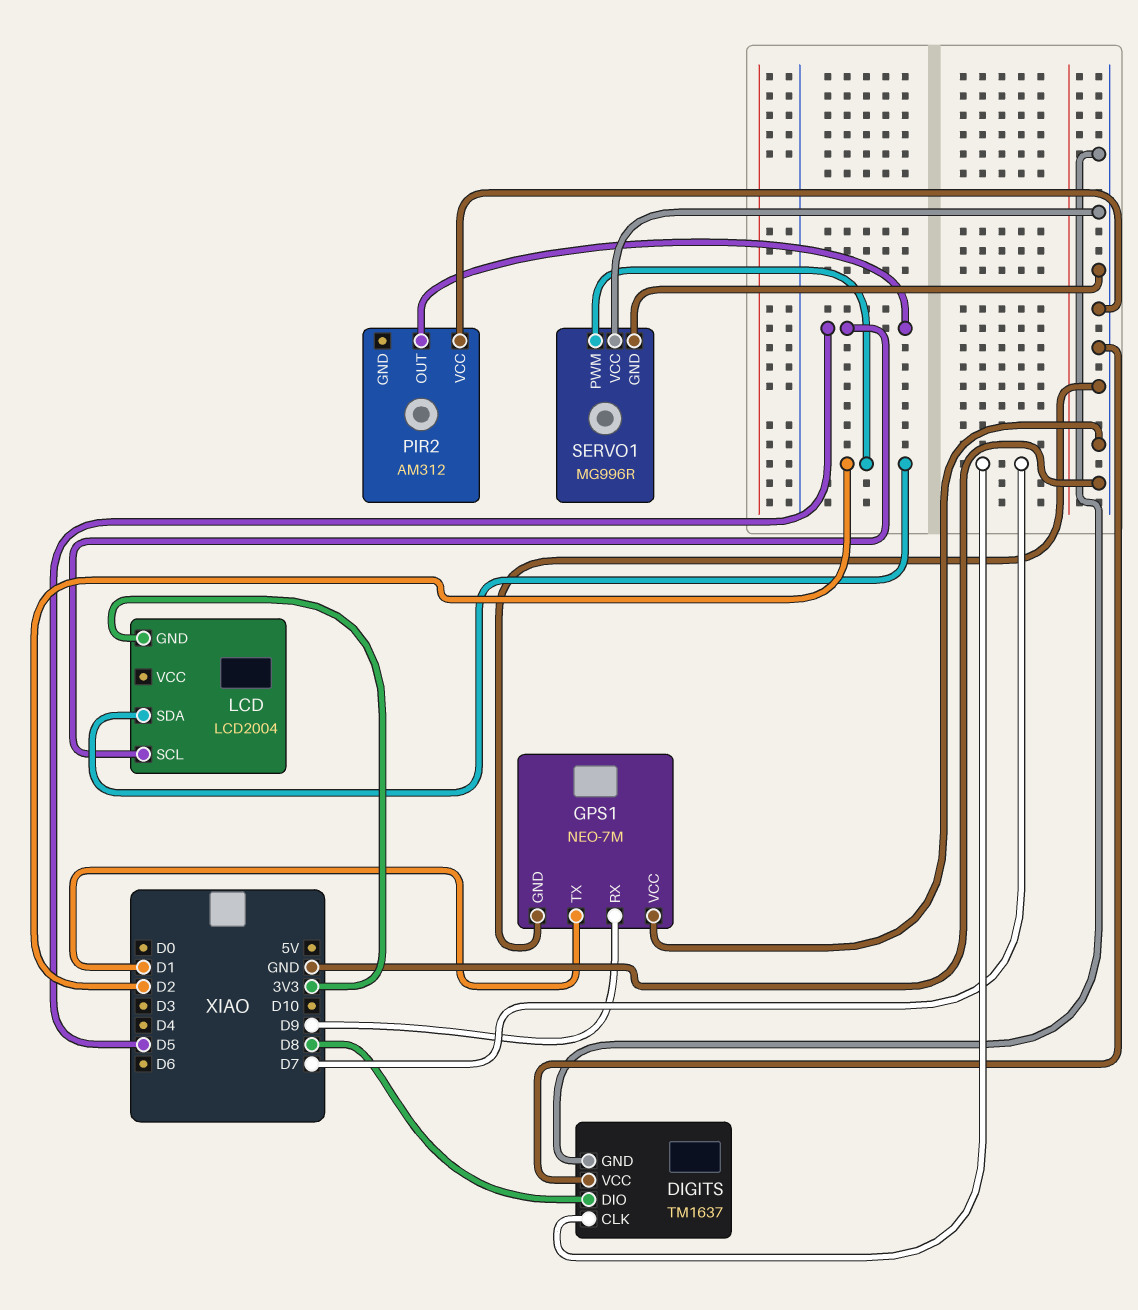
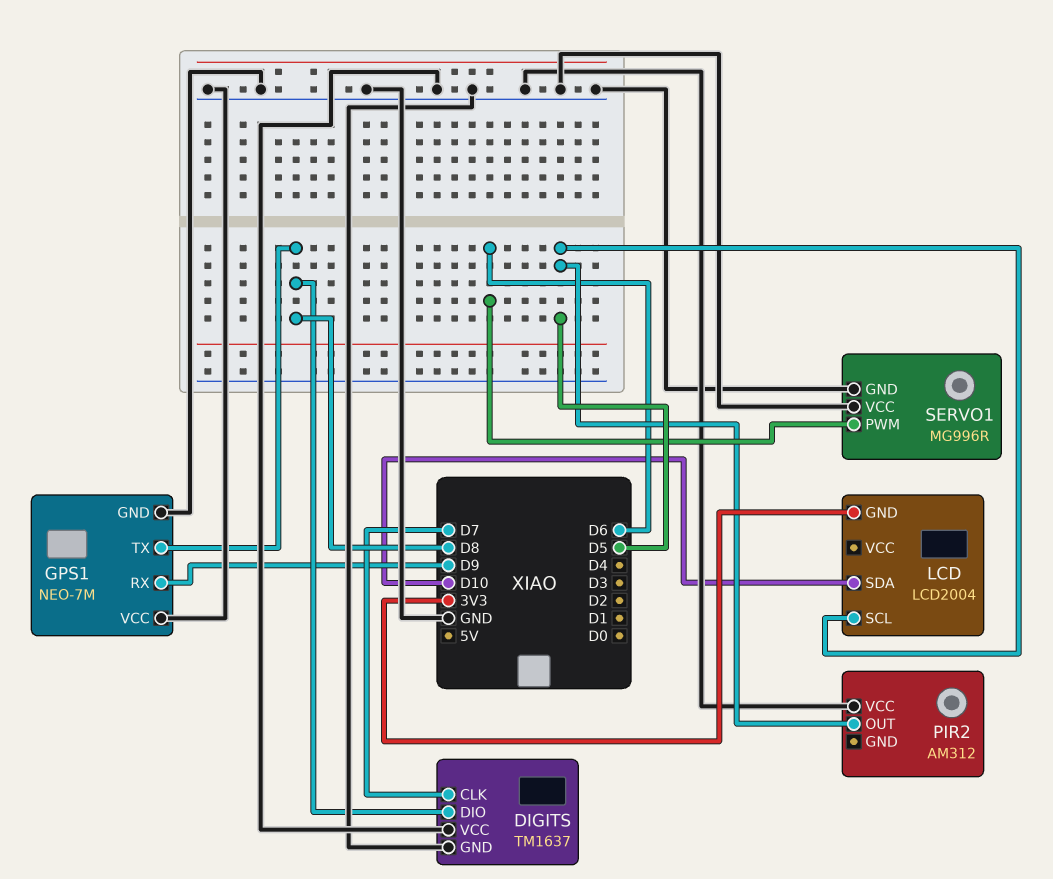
GPS1 pin TX: D1 -> D8
LCD pin SDA: D2 -> D10
SERVO1 pin PWM: D2 -> D6

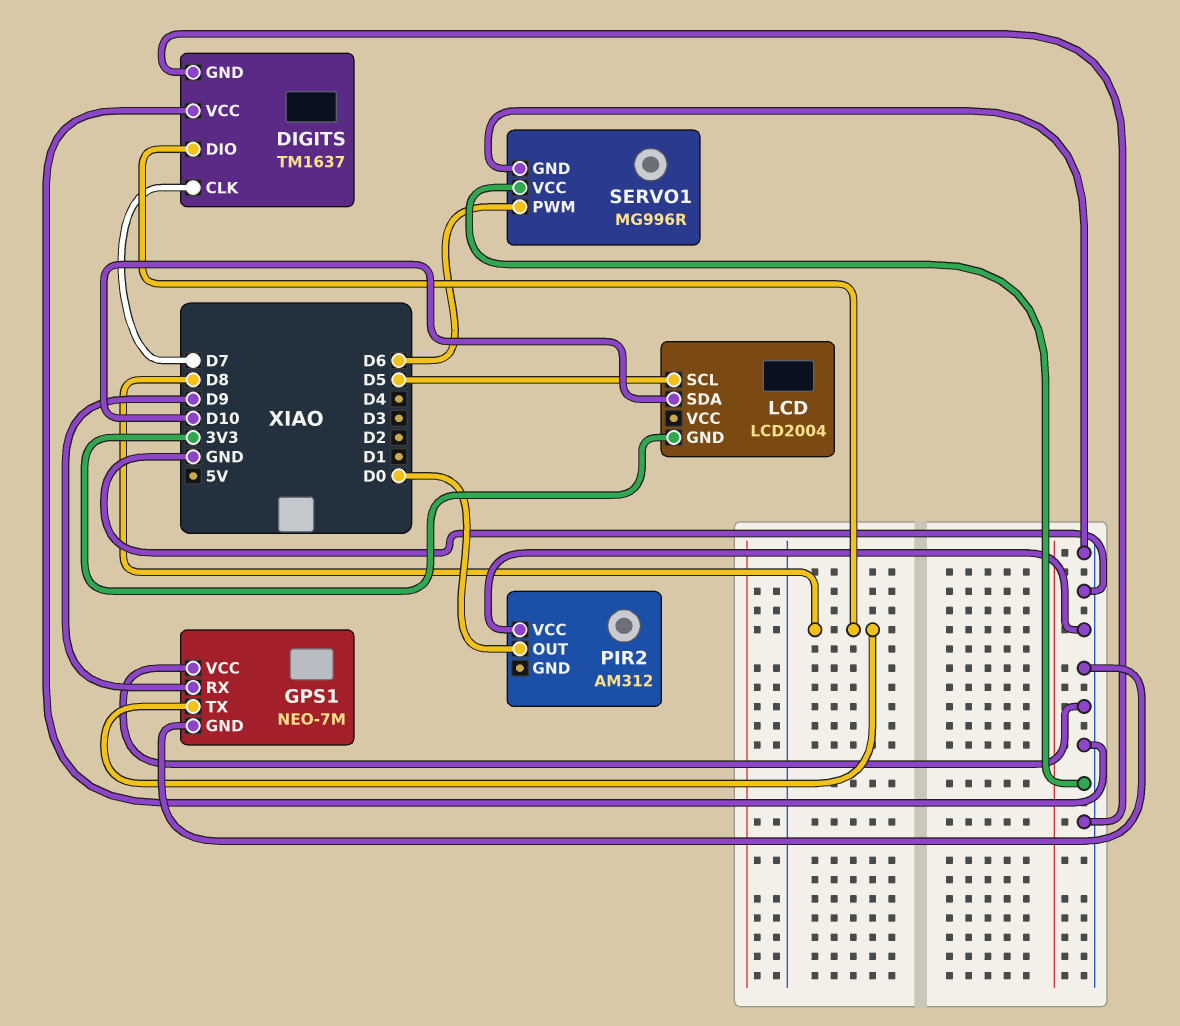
PIR2 pin OUT: D5 -> D0

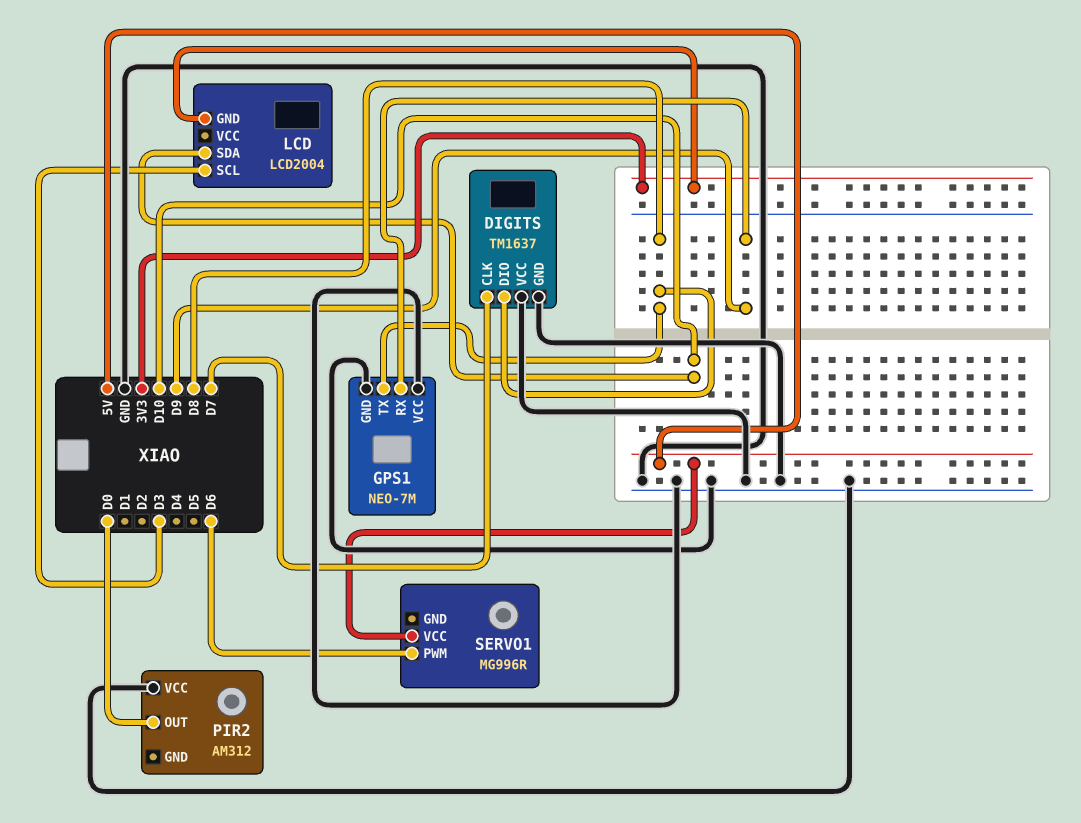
LCD pin SCL: D5 -> D3
SERVO1 pin GND: GND -> none
SERVO1 pin VCC: GND -> 5V

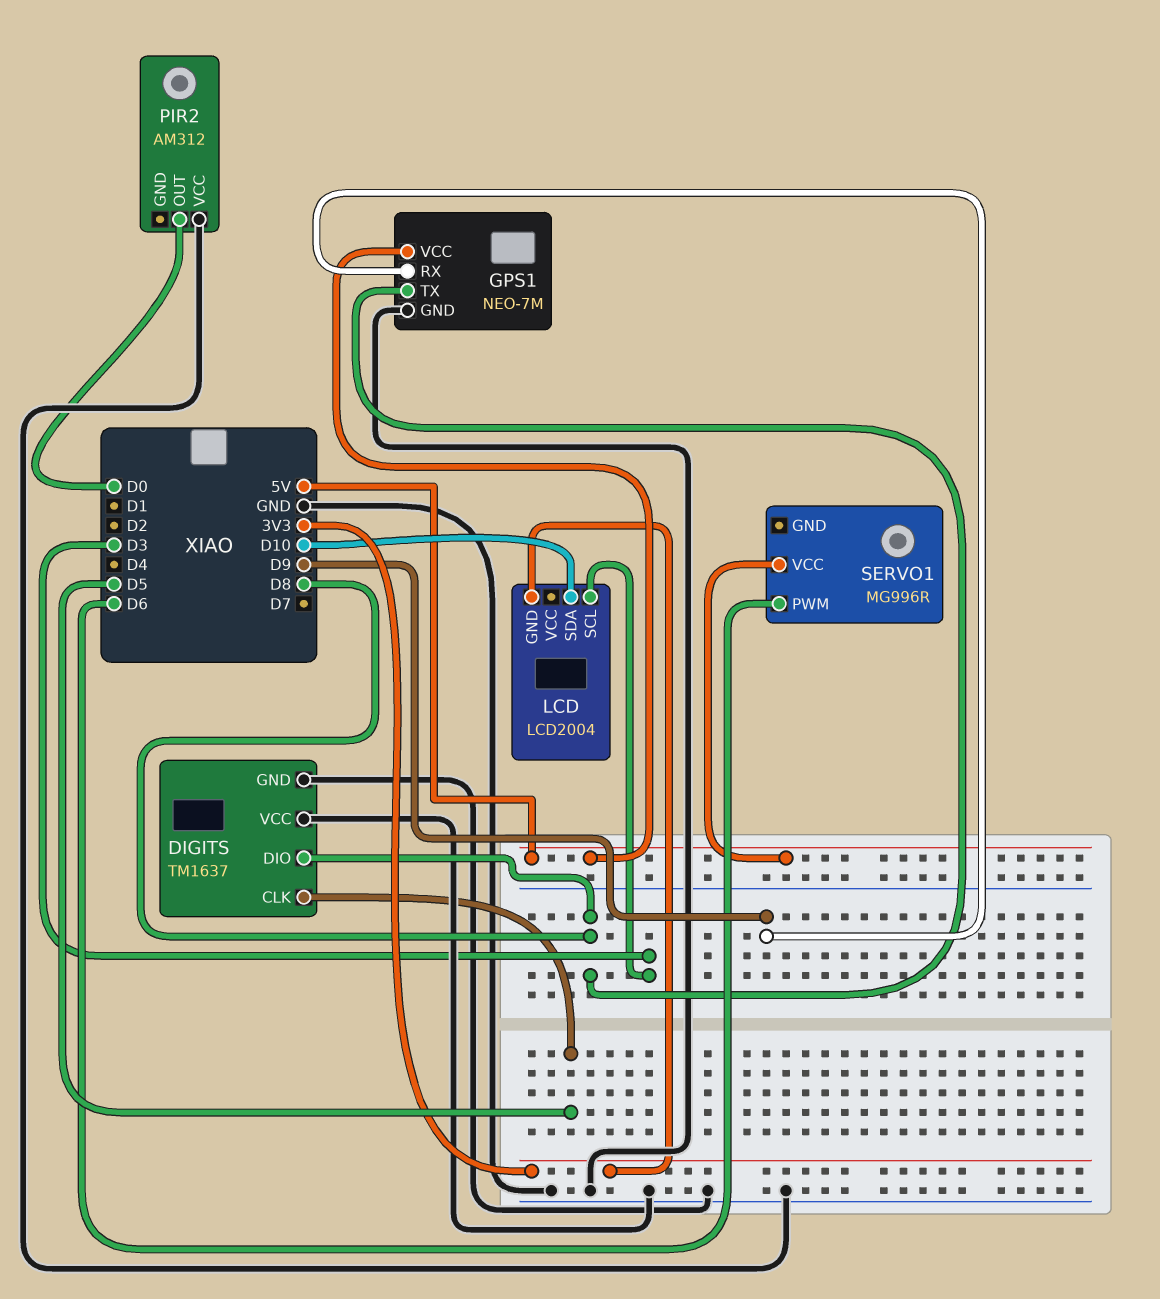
DIGITS pin CLK: D7 -> D5
GPS1 pin VCC: GND -> 5V

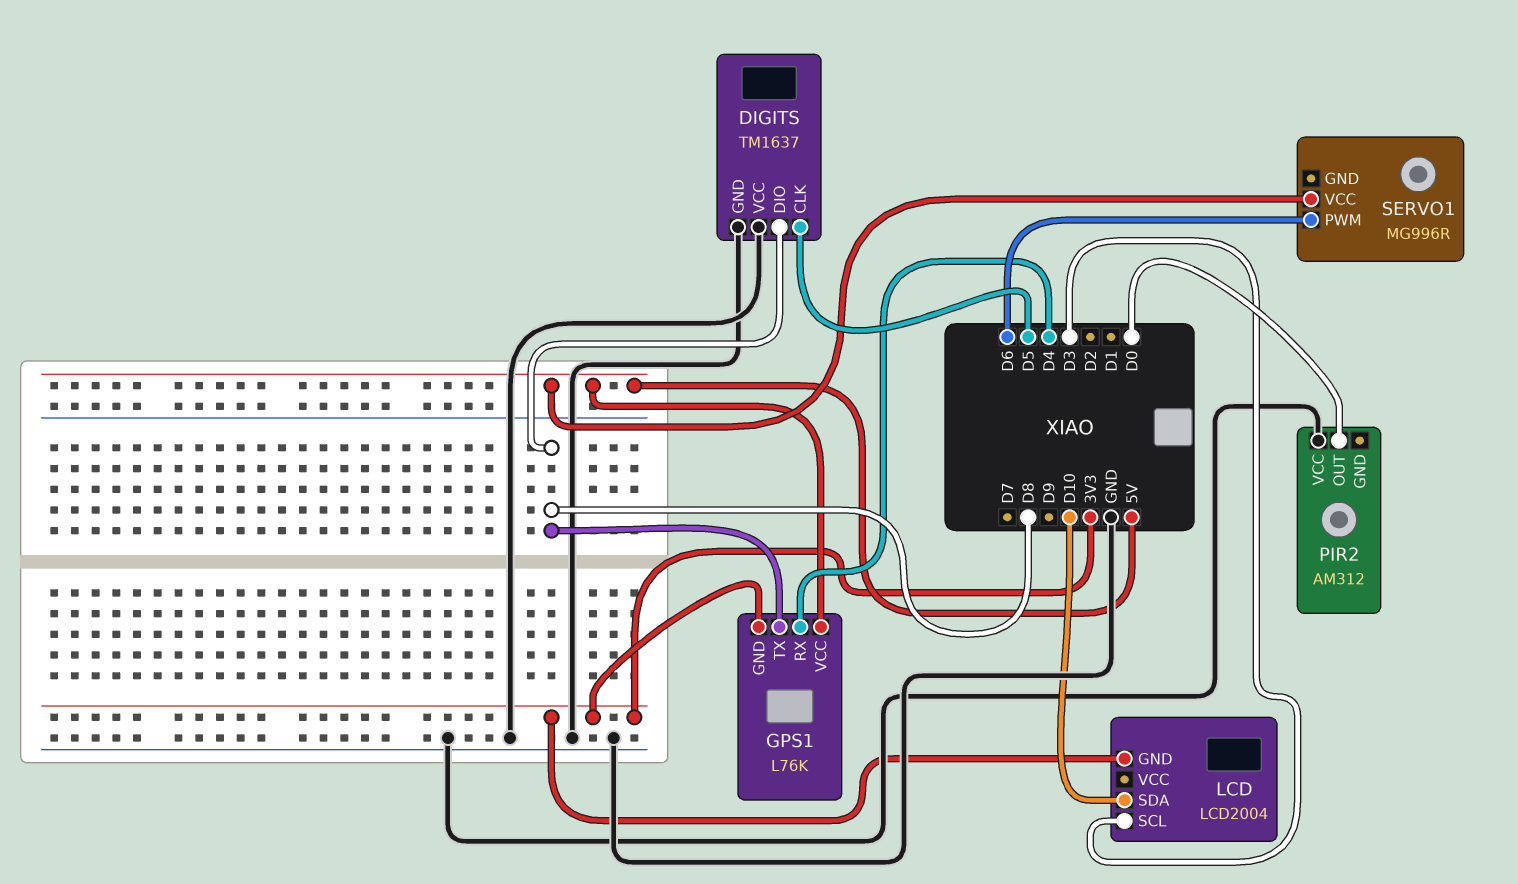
GPS1: NEO-7M -> L76K
GPS1 pin GND: GND -> 3V3
GPS1 pin RX: D9 -> D4

